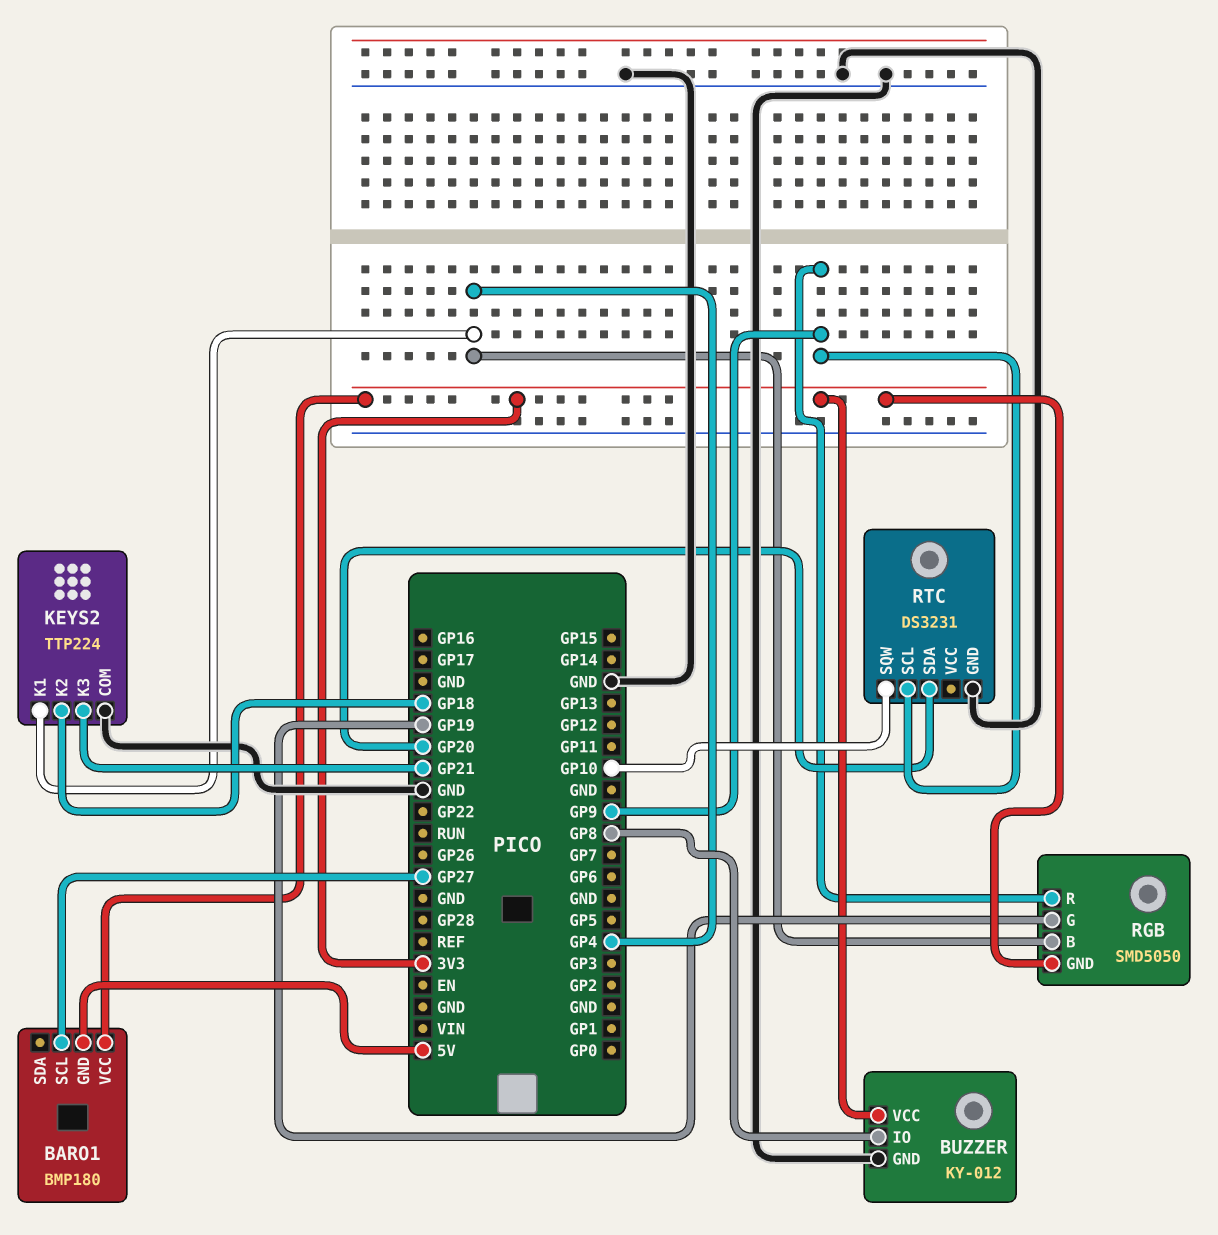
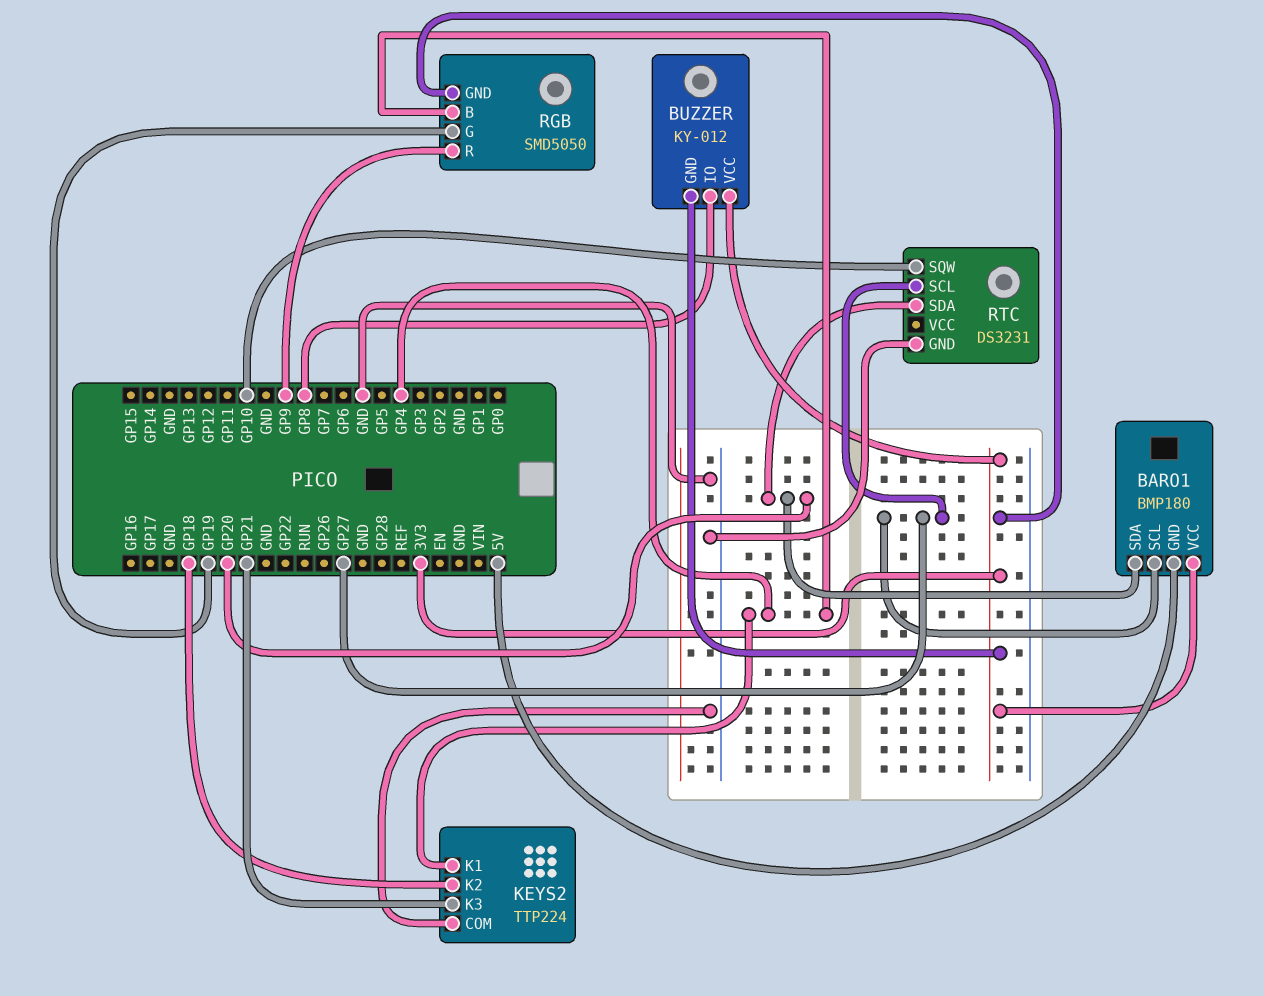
BARO1 pin SDA: none -> GP20
BUZZER pin GND: GND -> 3V3
RTC pin SCL: GP9 -> GP27

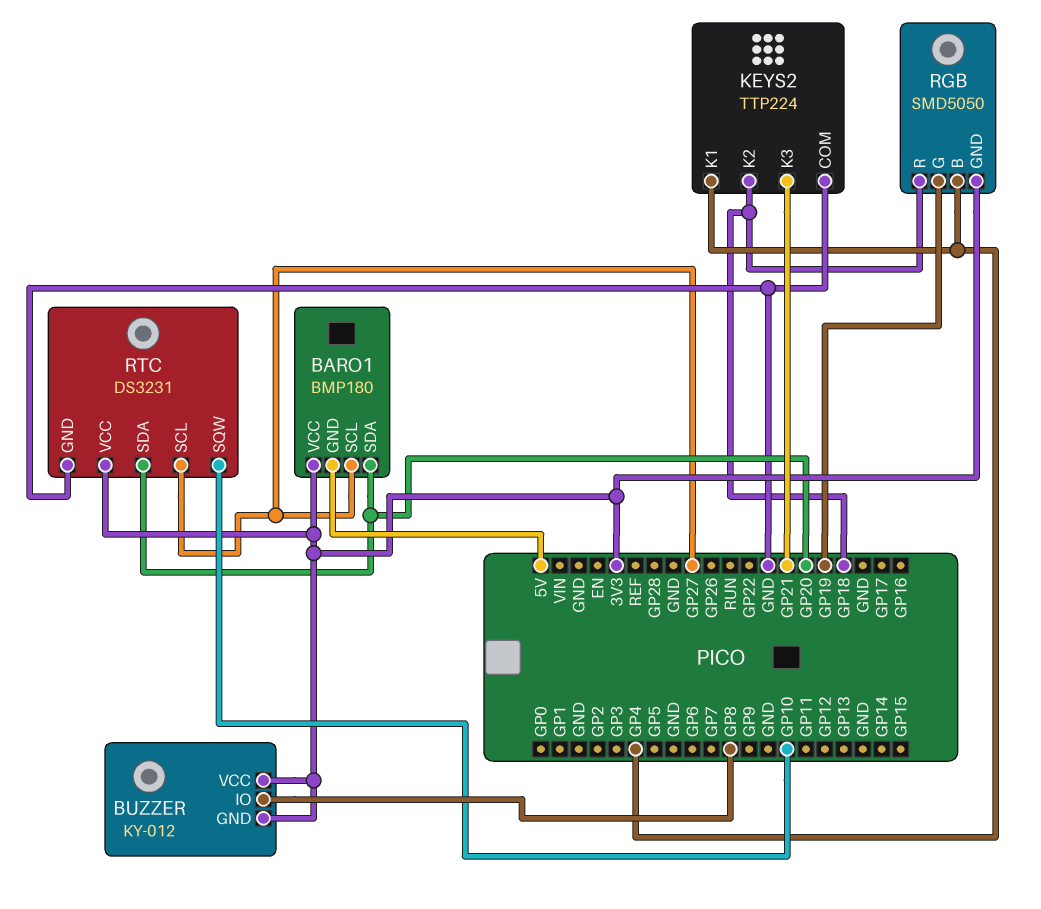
RGB pin R: GP9 -> GP18
RTC pin VCC: none -> 3V3

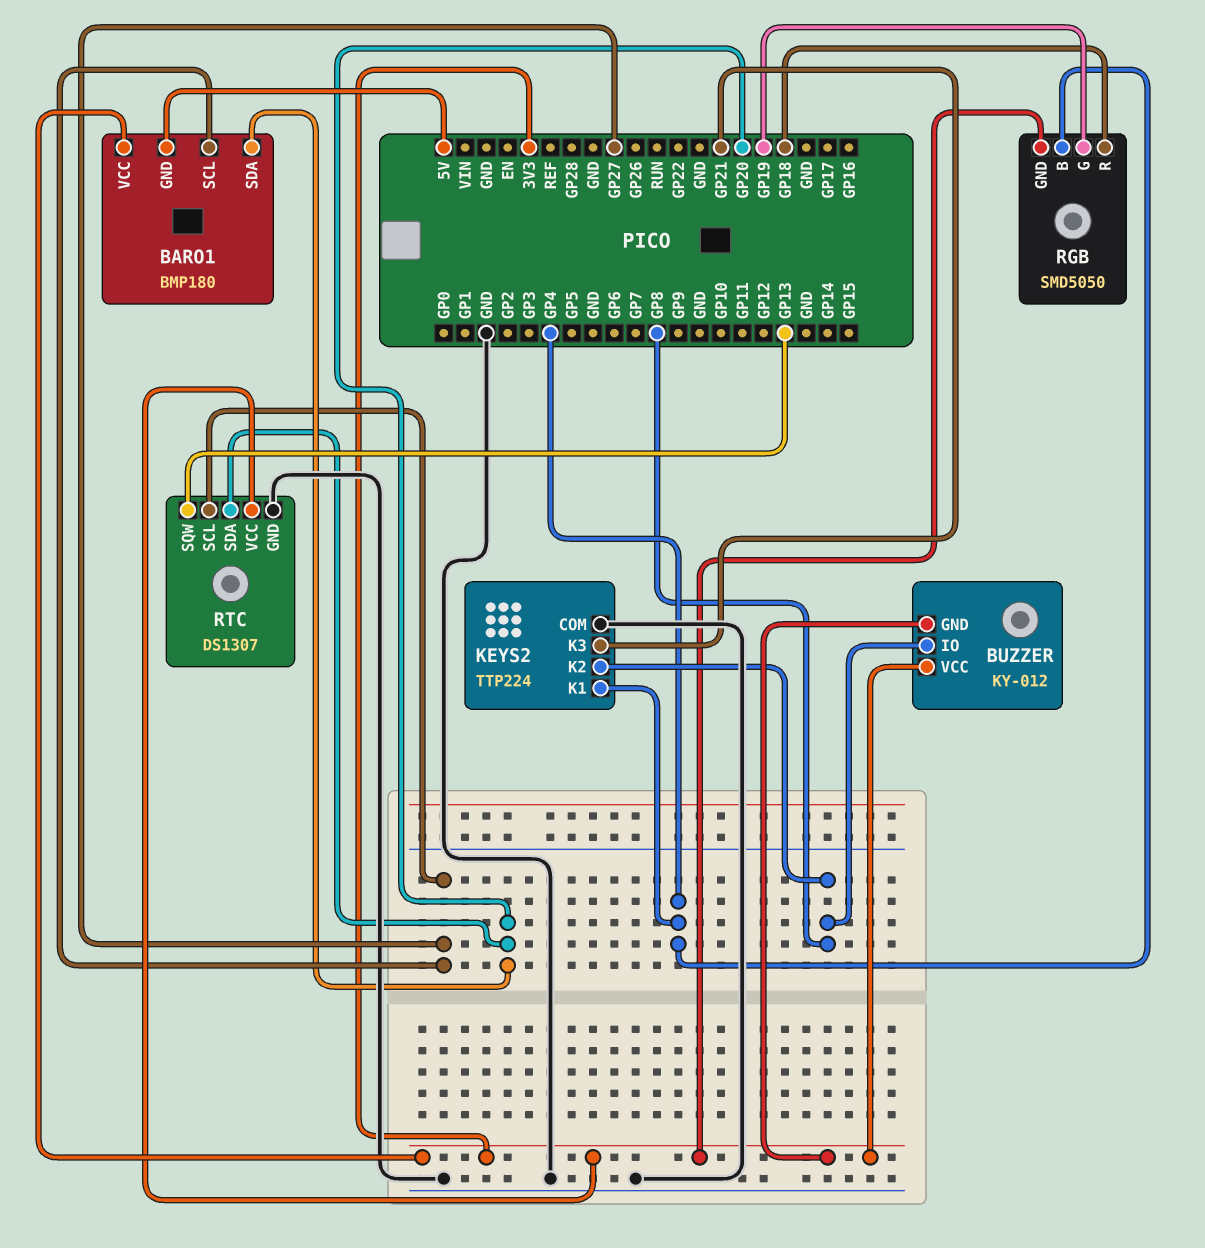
KEYS2 pin K2: GP18 -> GP8
RTC: DS3231 -> DS1307
RTC pin SQW: GP10 -> GP13

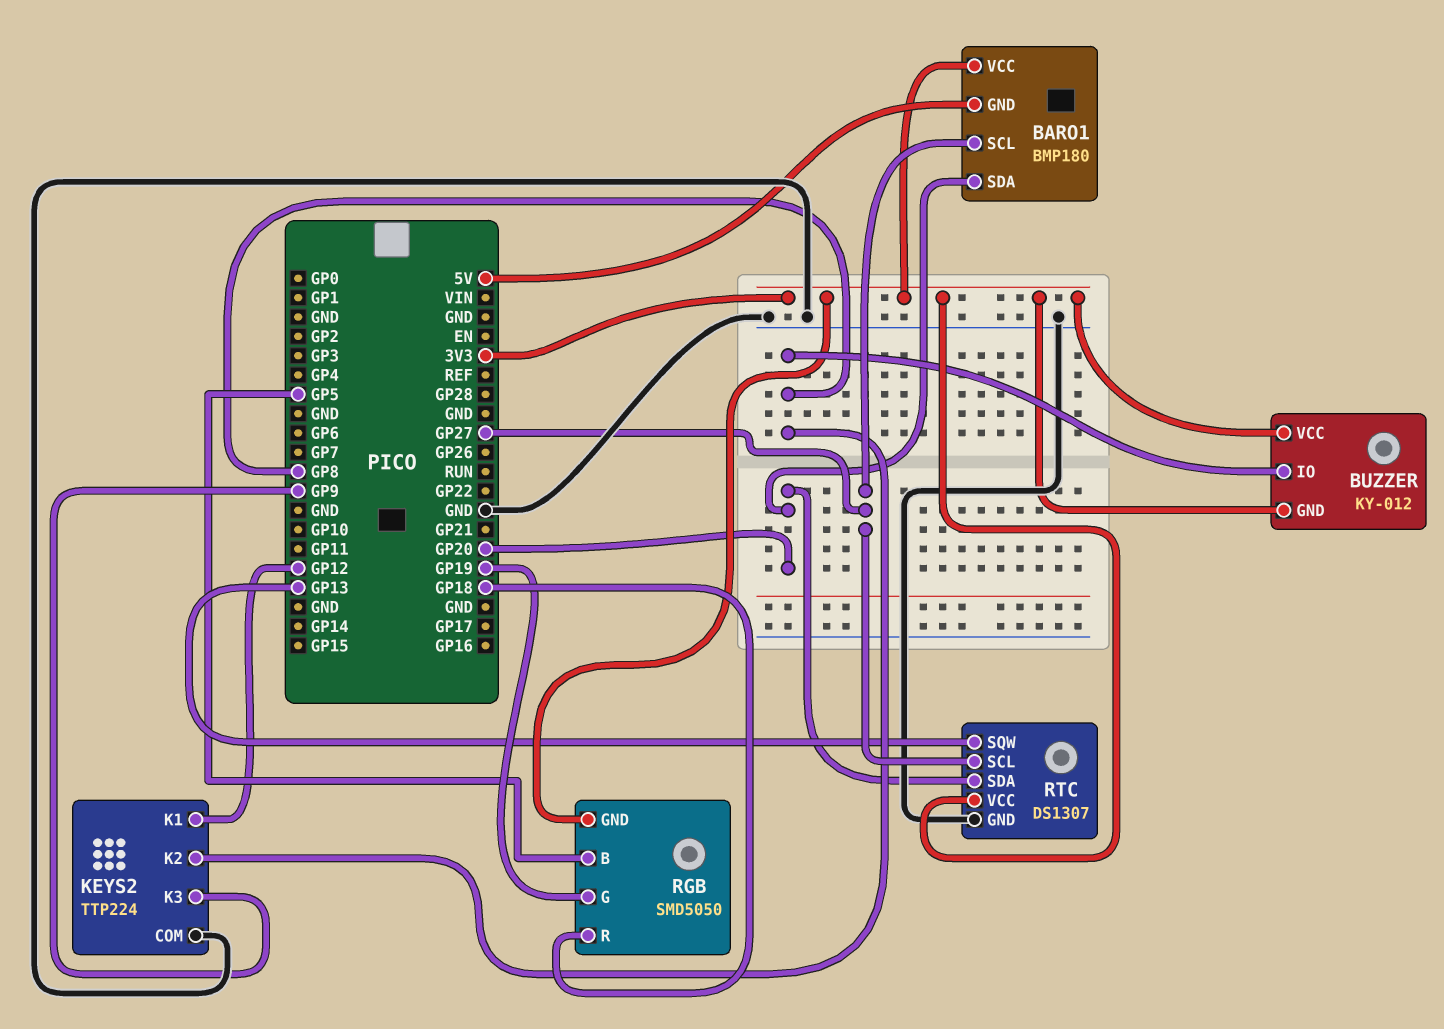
KEYS2 pin K1: GP4 -> GP12
KEYS2 pin K3: GP21 -> GP9
RGB pin B: GP4 -> GP5

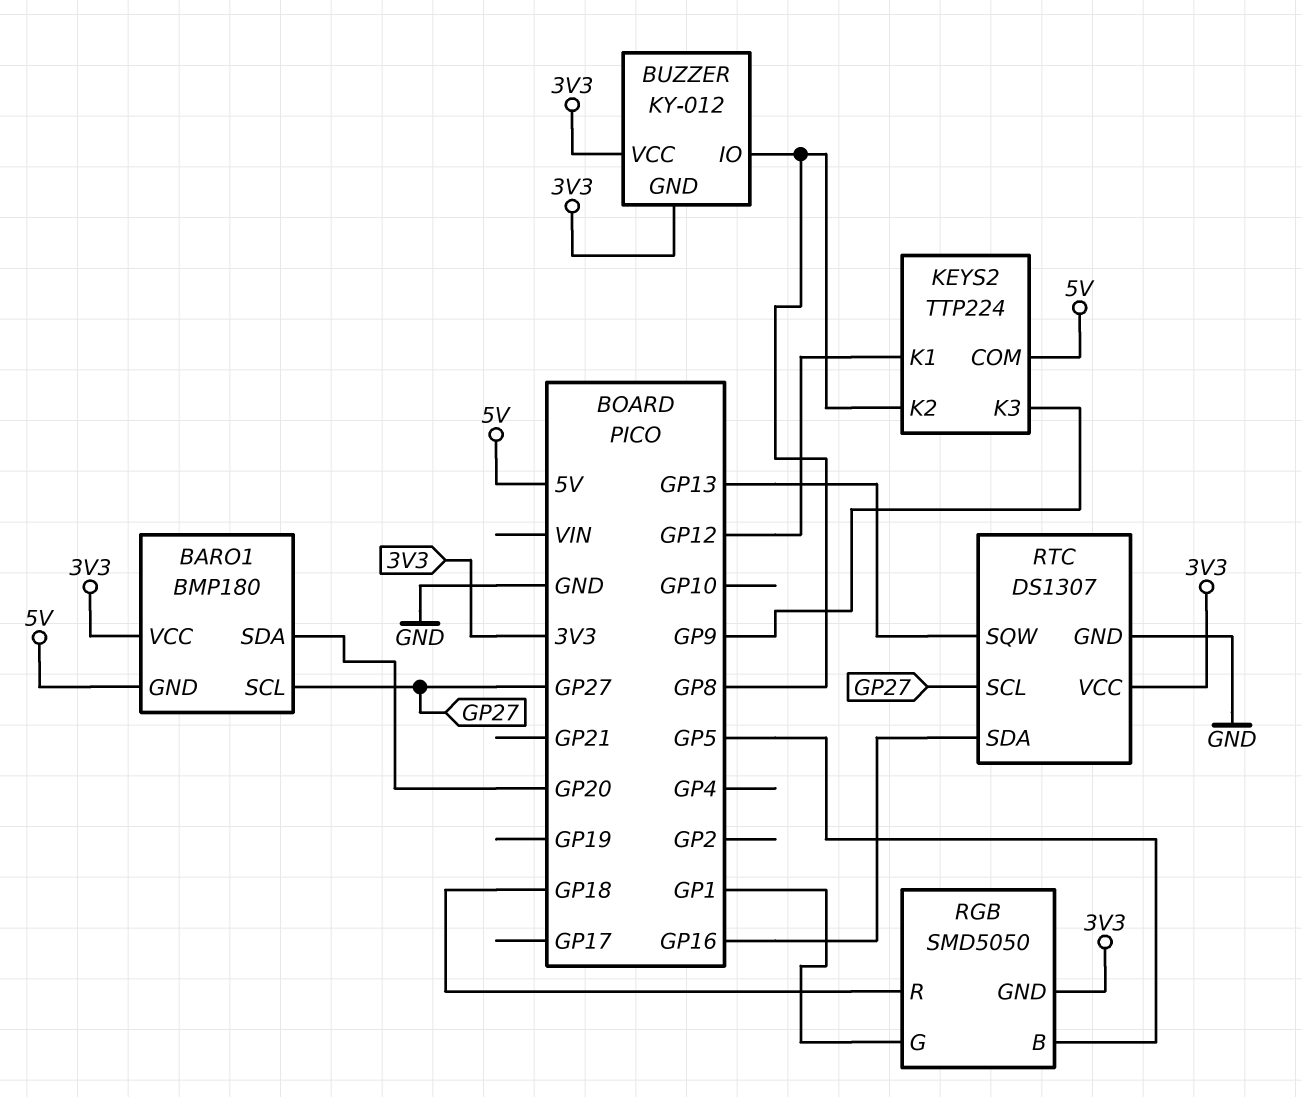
KEYS2 pin COM: GND -> 5V
RGB pin G: GP19 -> GP1
RTC pin SDA: GP20 -> GP16

